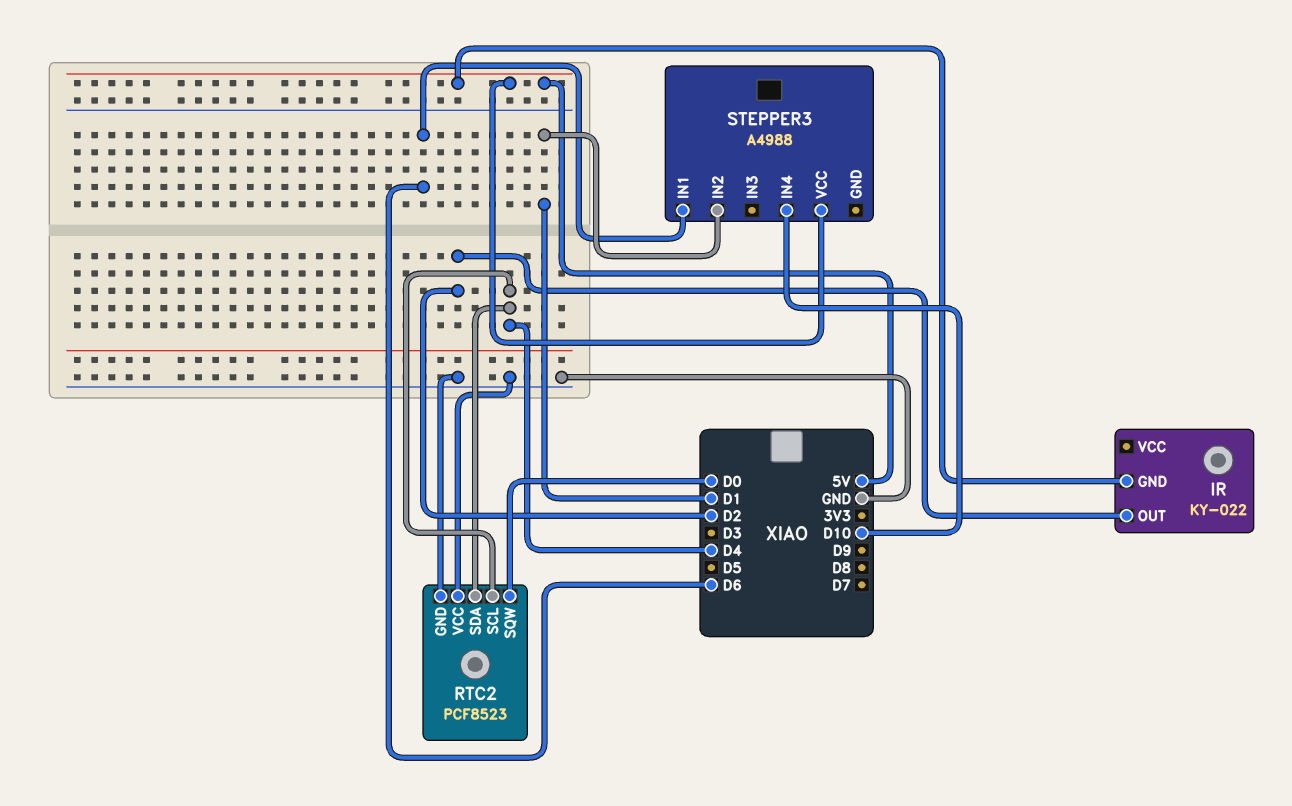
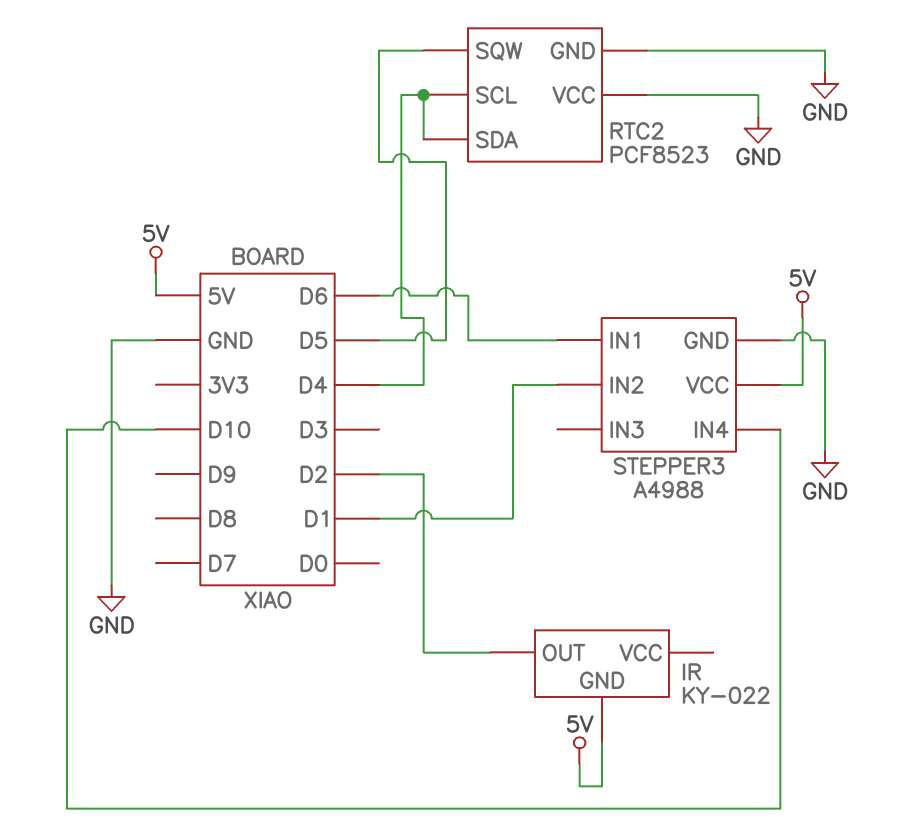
RTC2 pin SQW: D0 -> D5
STEPPER3 pin GND: none -> GND

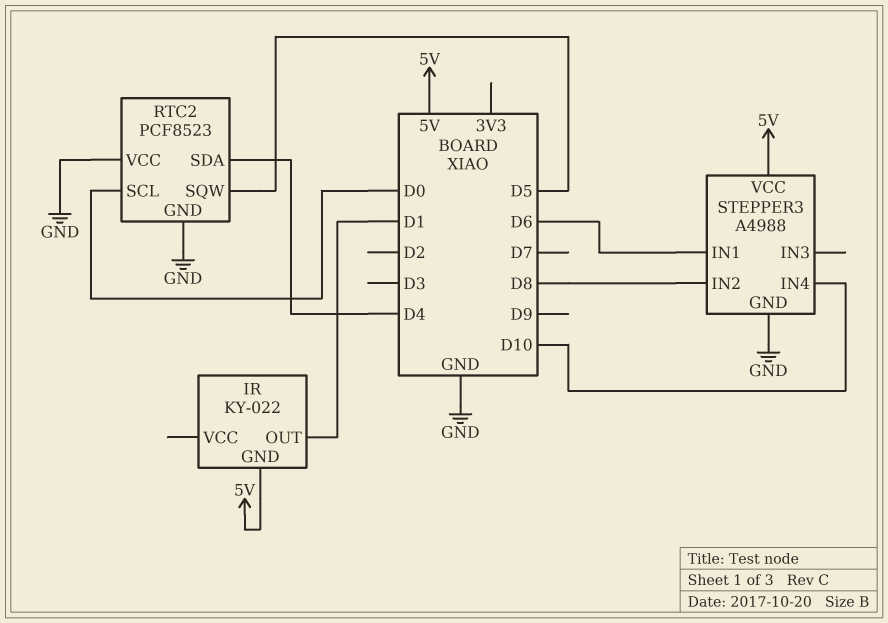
IR pin OUT: D2 -> D1
RTC2 pin SCL: D4 -> D0
STEPPER3 pin IN2: D1 -> D8

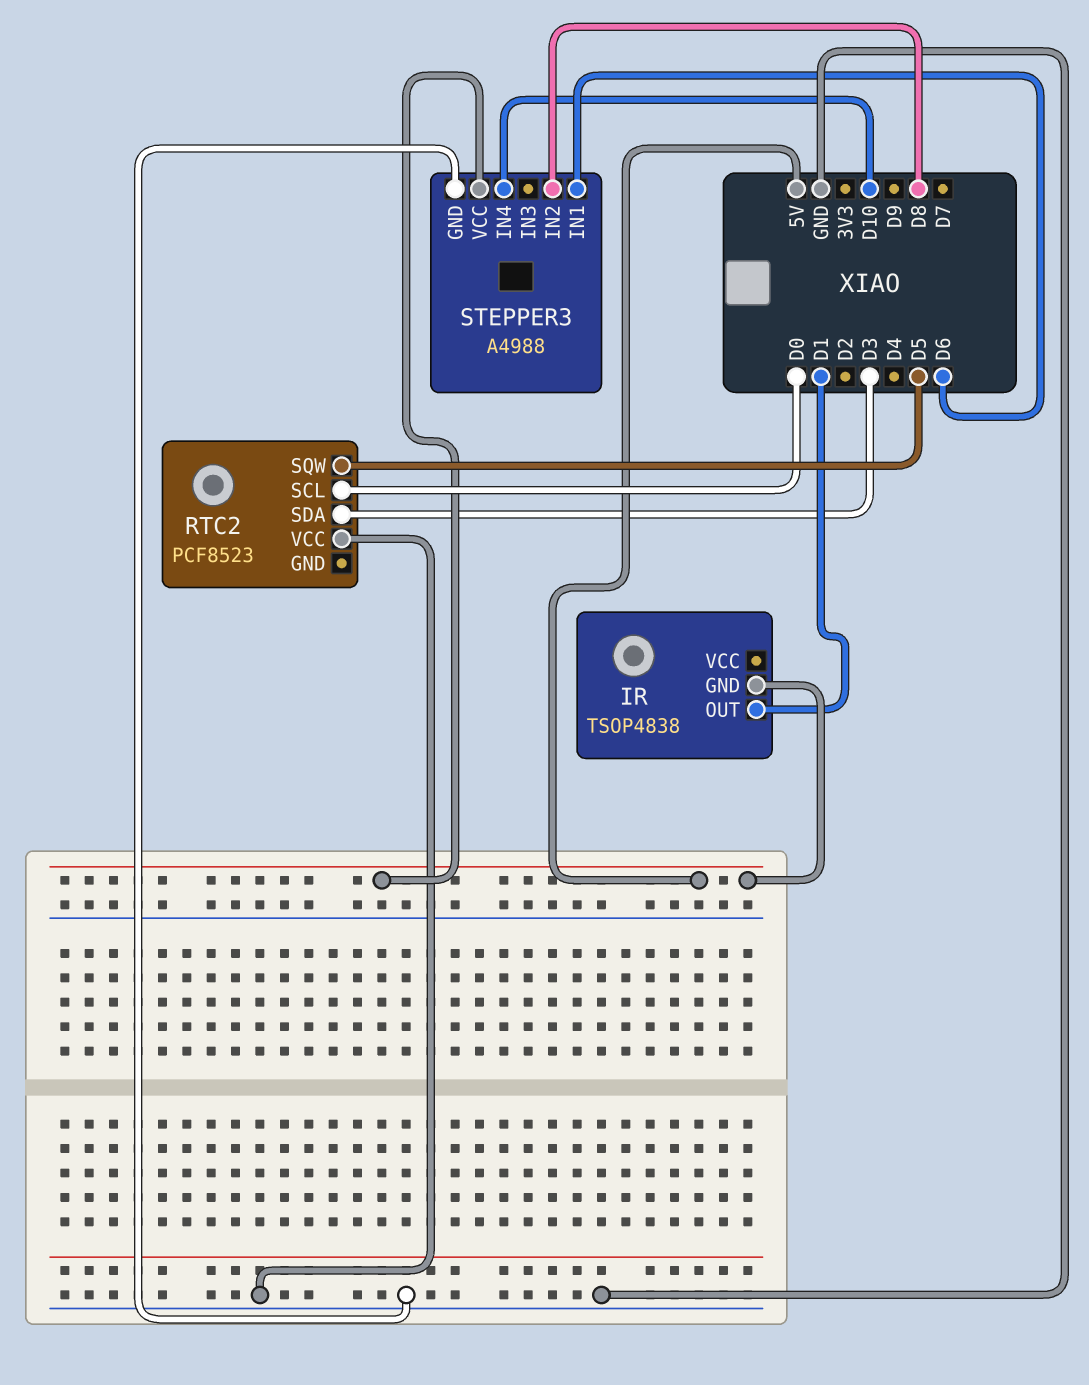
IR: KY-022 -> TSOP4838
RTC2 pin GND: GND -> none
RTC2 pin SDA: D4 -> D3

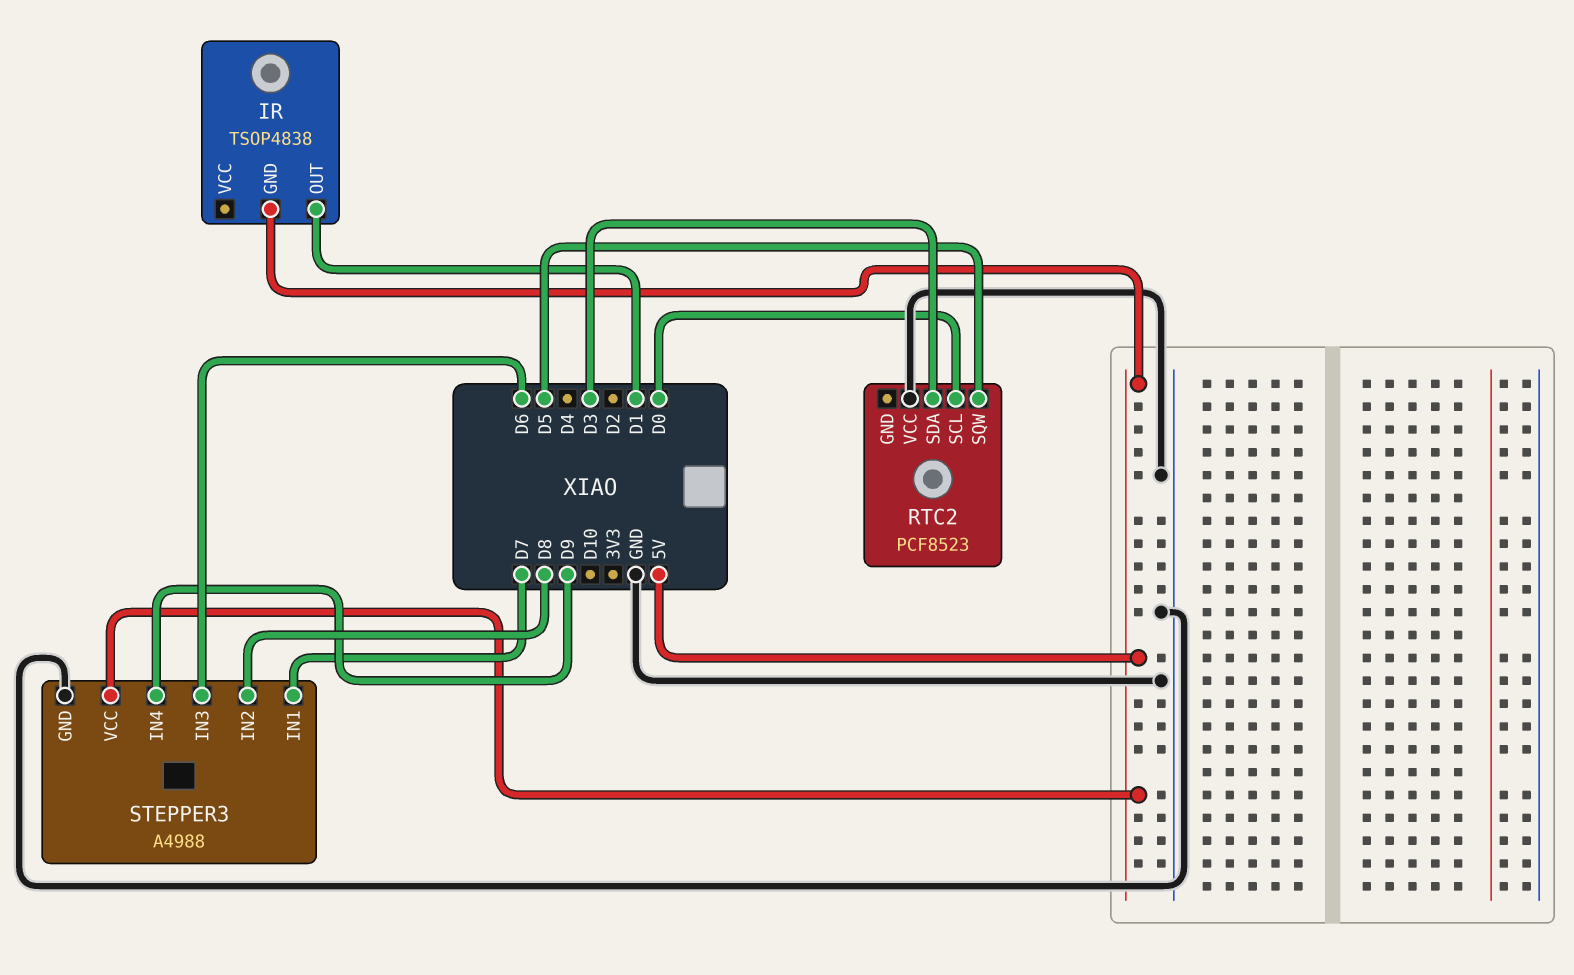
STEPPER3 pin IN1: D6 -> D7
STEPPER3 pin IN3: none -> D6
STEPPER3 pin IN4: D10 -> D9

